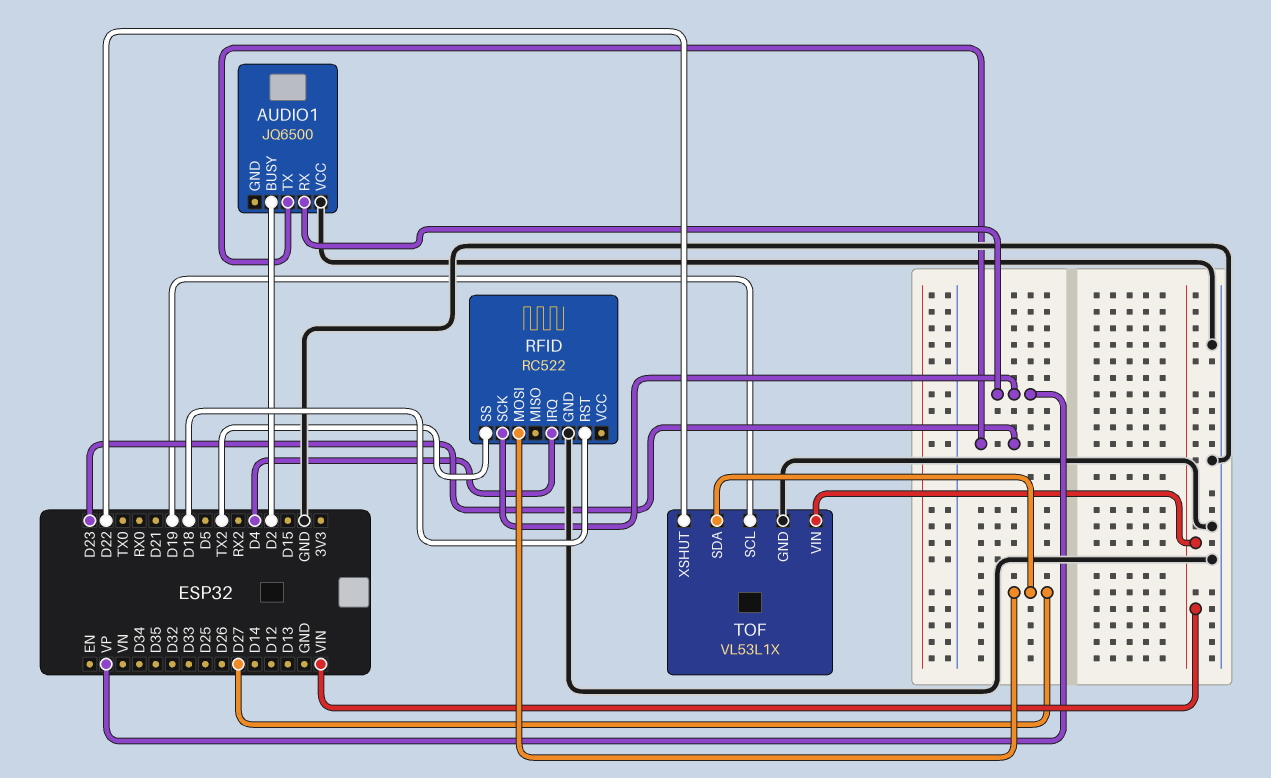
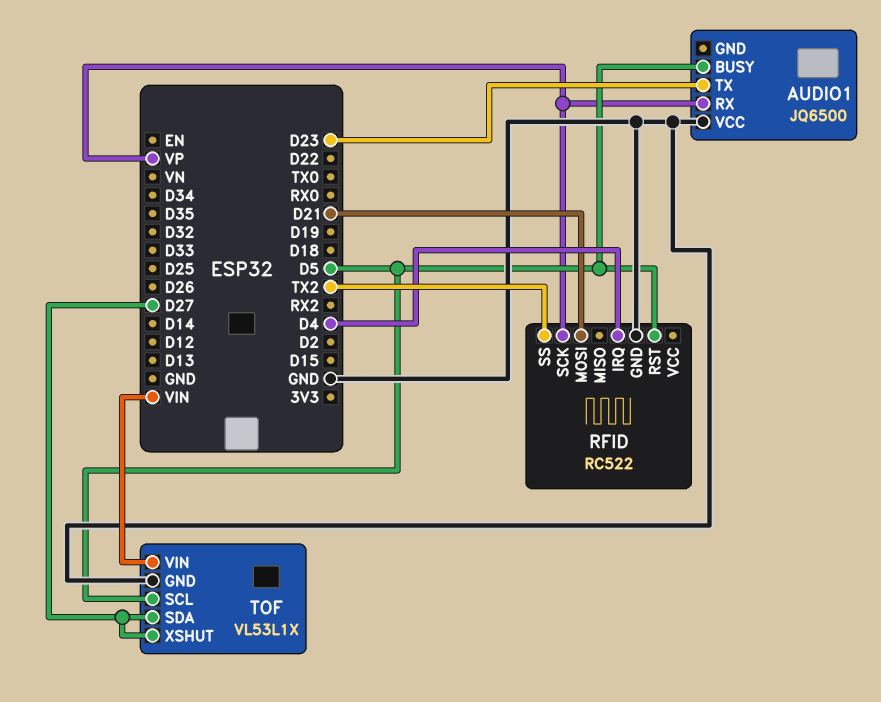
AUDIO1 pin BUSY: D2 -> D5
RFID pin MOSI: D27 -> D21
RFID pin RST: D18 -> D5
TOF pin SCL: D19 -> D5
TOF pin XSHUT: D22 -> D27

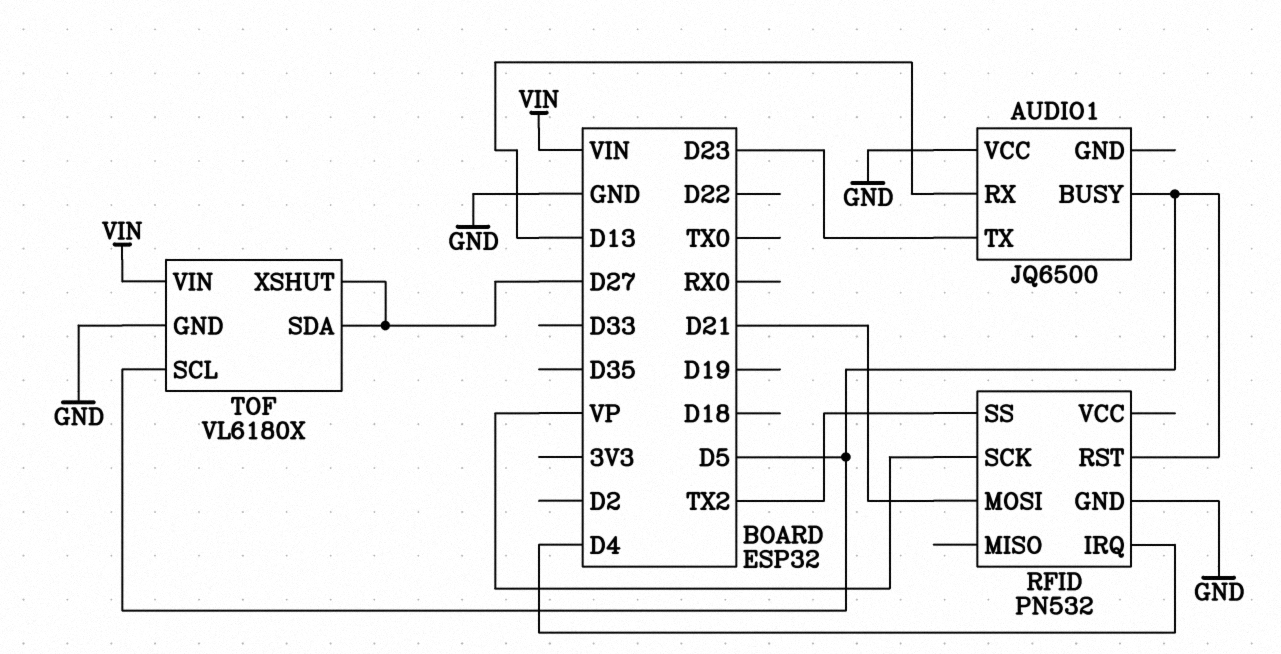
AUDIO1 pin RX: VP -> D13
RFID: RC522 -> PN532
TOF: VL53L1X -> VL6180X

